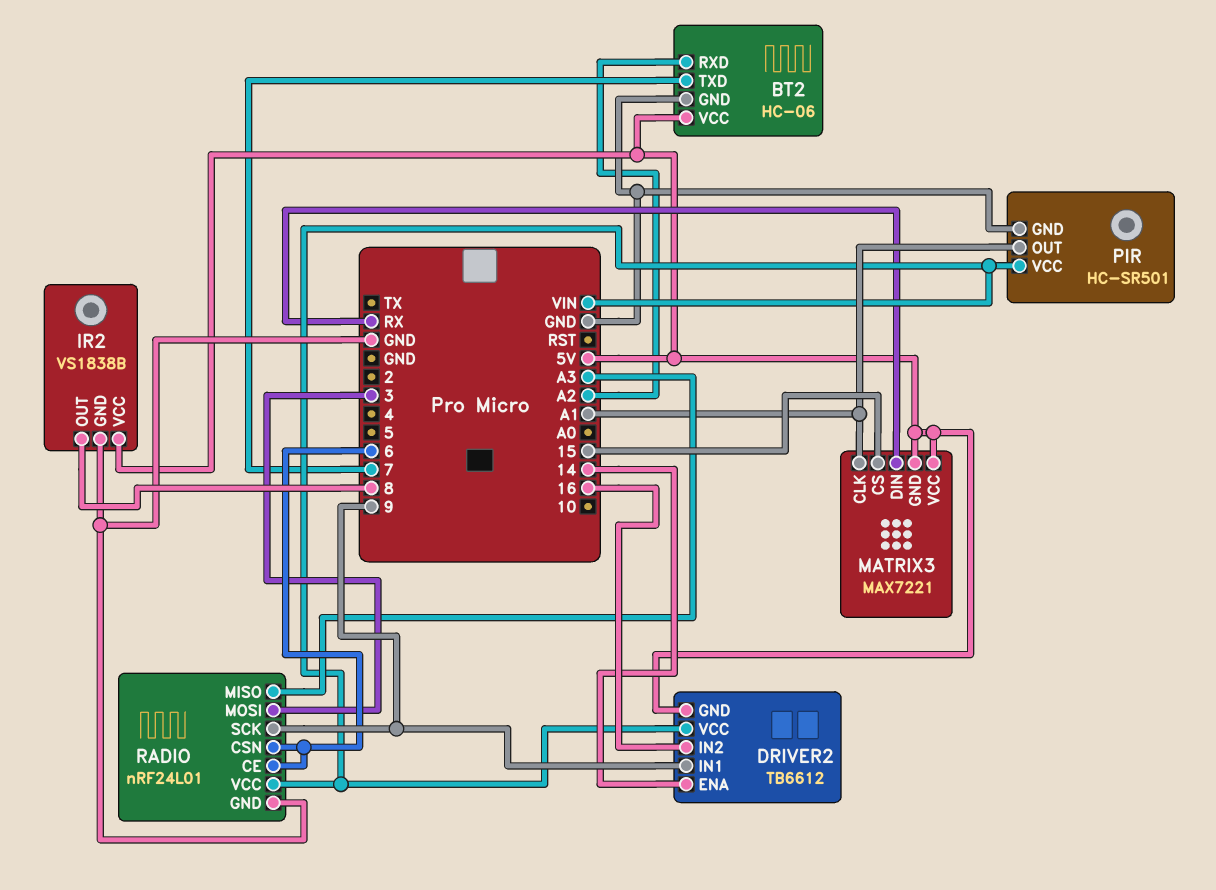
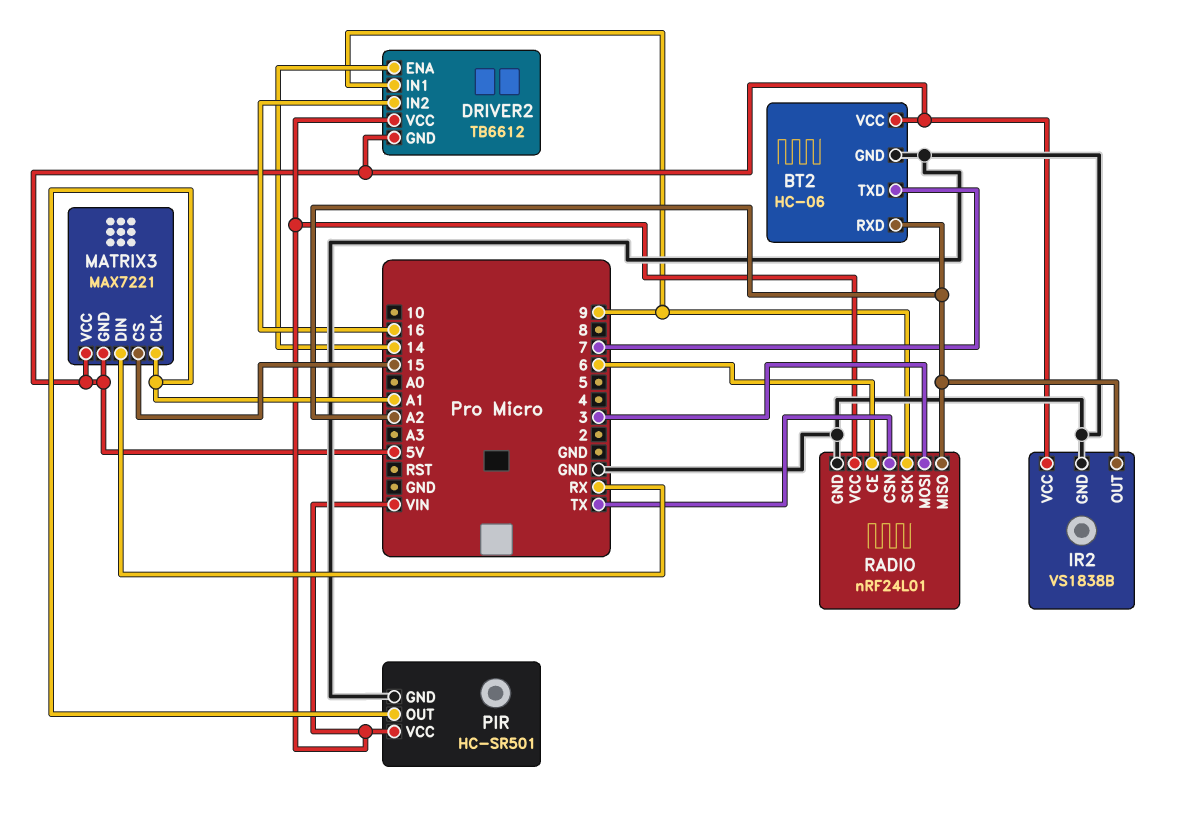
IR2 pin OUT: 8 -> A2
RADIO pin CSN: 6 -> TX
RADIO pin MISO: A3 -> A2

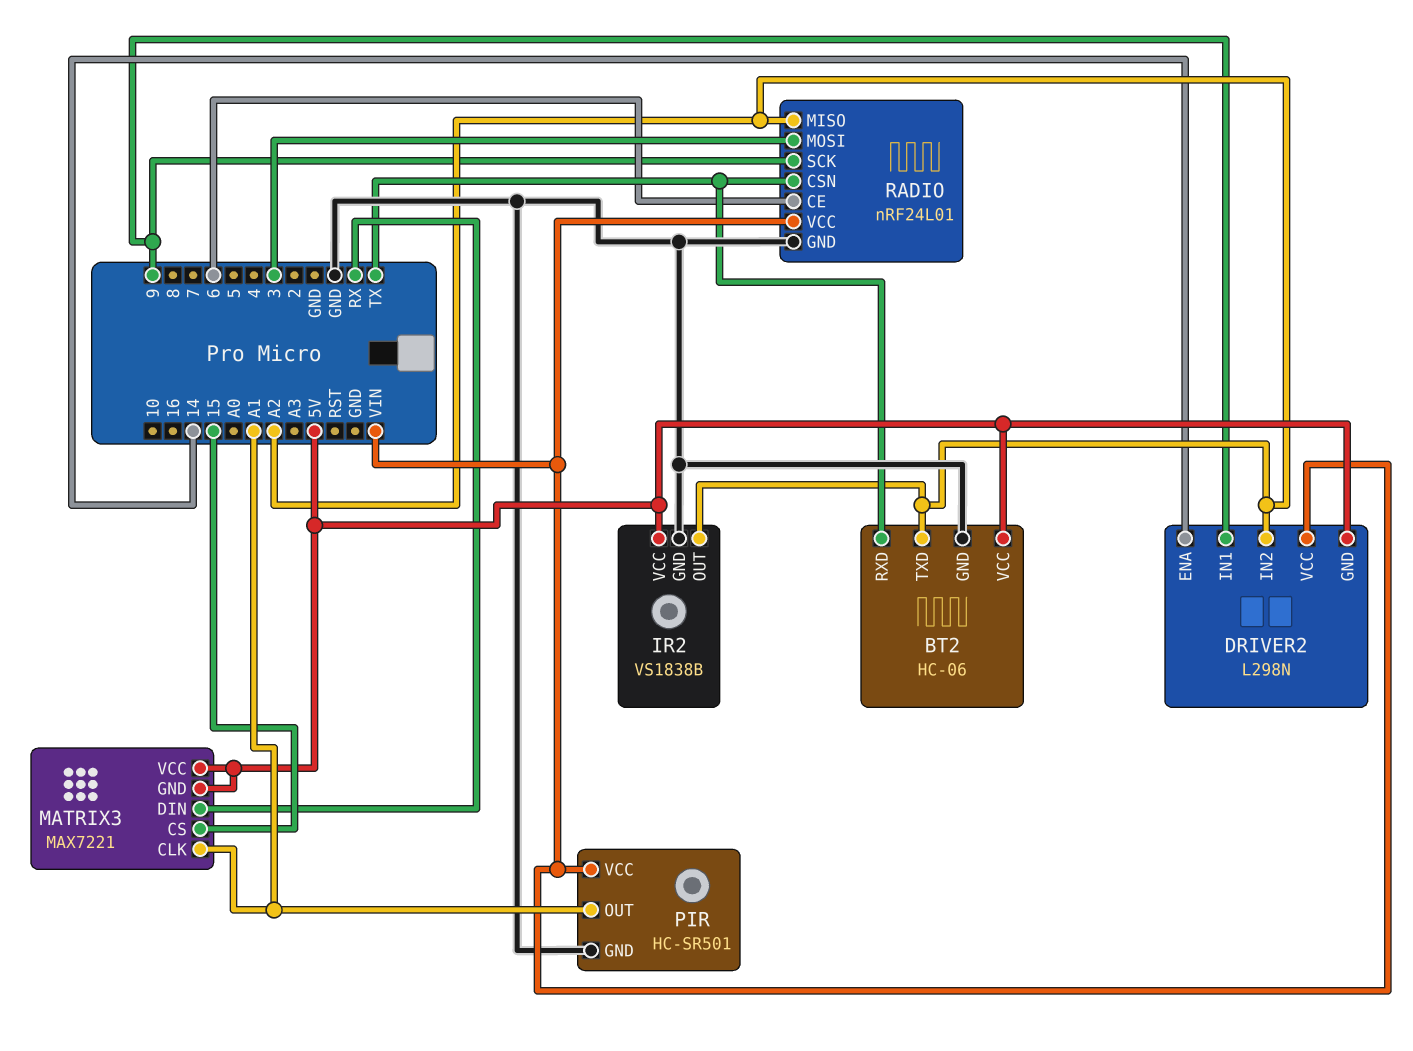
BT2 pin RXD: A2 -> TX
BT2 pin TXD: 7 -> A2
DRIVER2: TB6612 -> L298N
DRIVER2 pin IN2: 16 -> A2

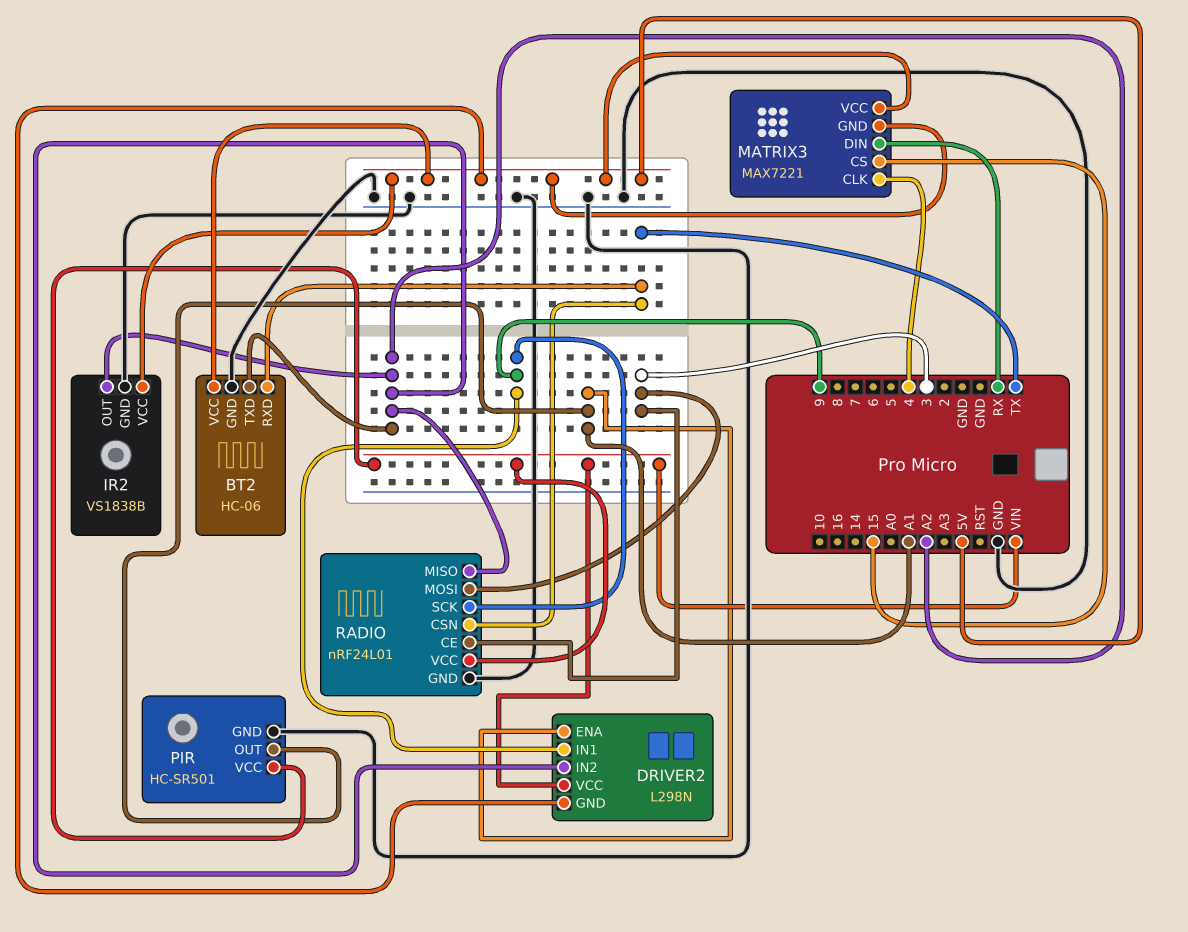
DRIVER2 pin ENA: 14 -> A1
MATRIX3 pin CLK: A1 -> 4
RADIO pin CE: 6 -> 3

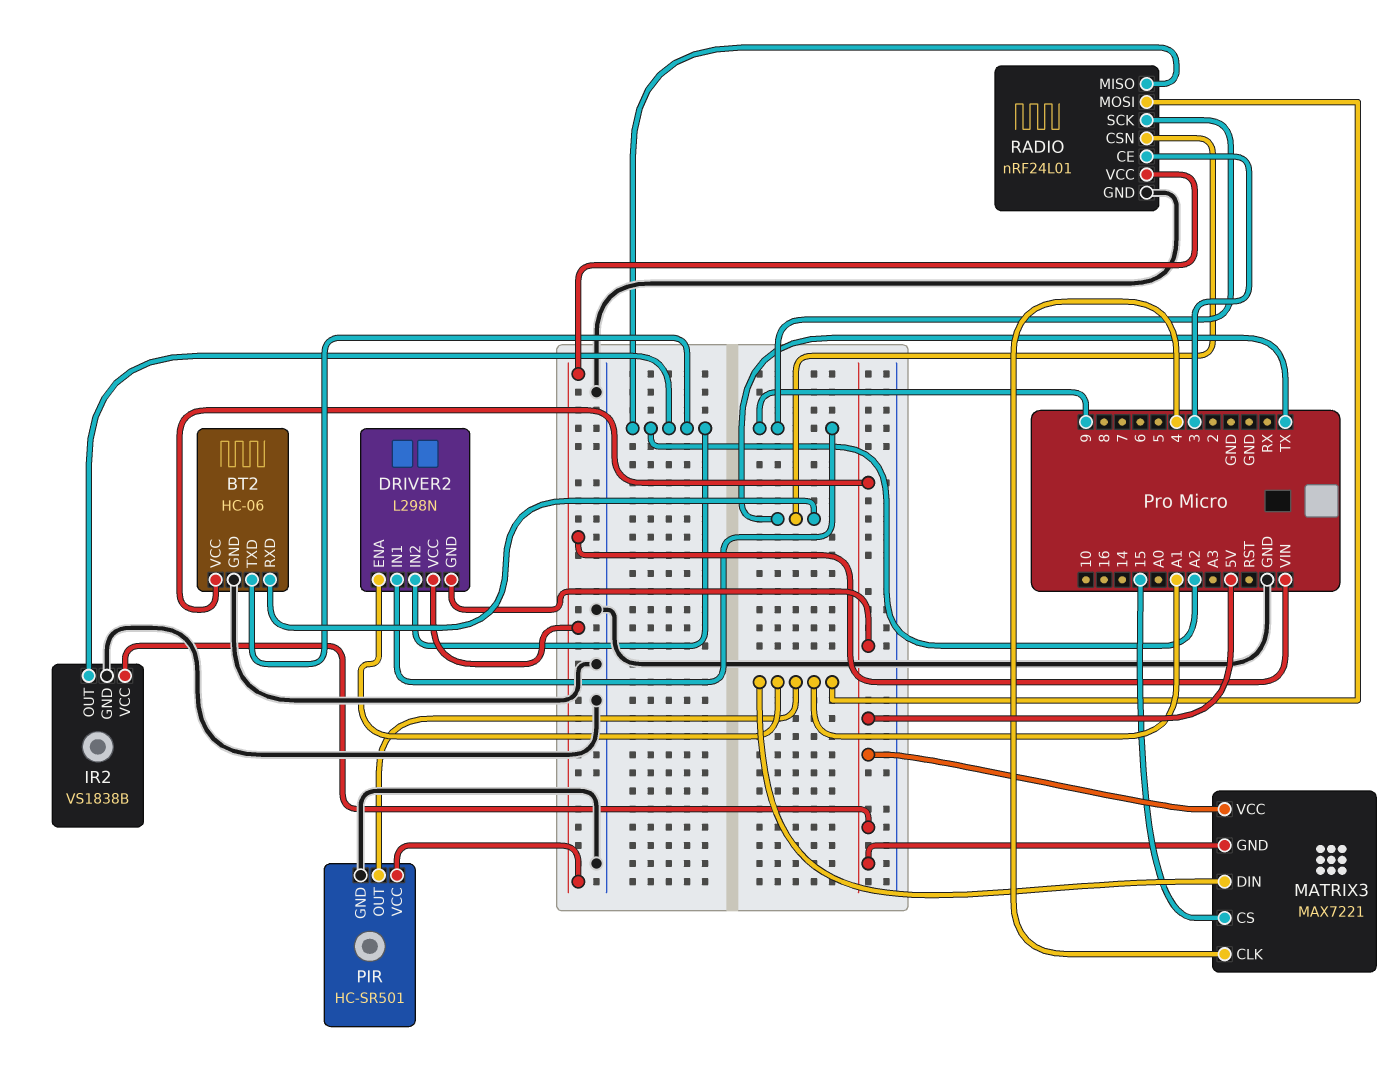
MATRIX3 pin DIN: RX -> A1
RADIO pin MOSI: 3 -> A1

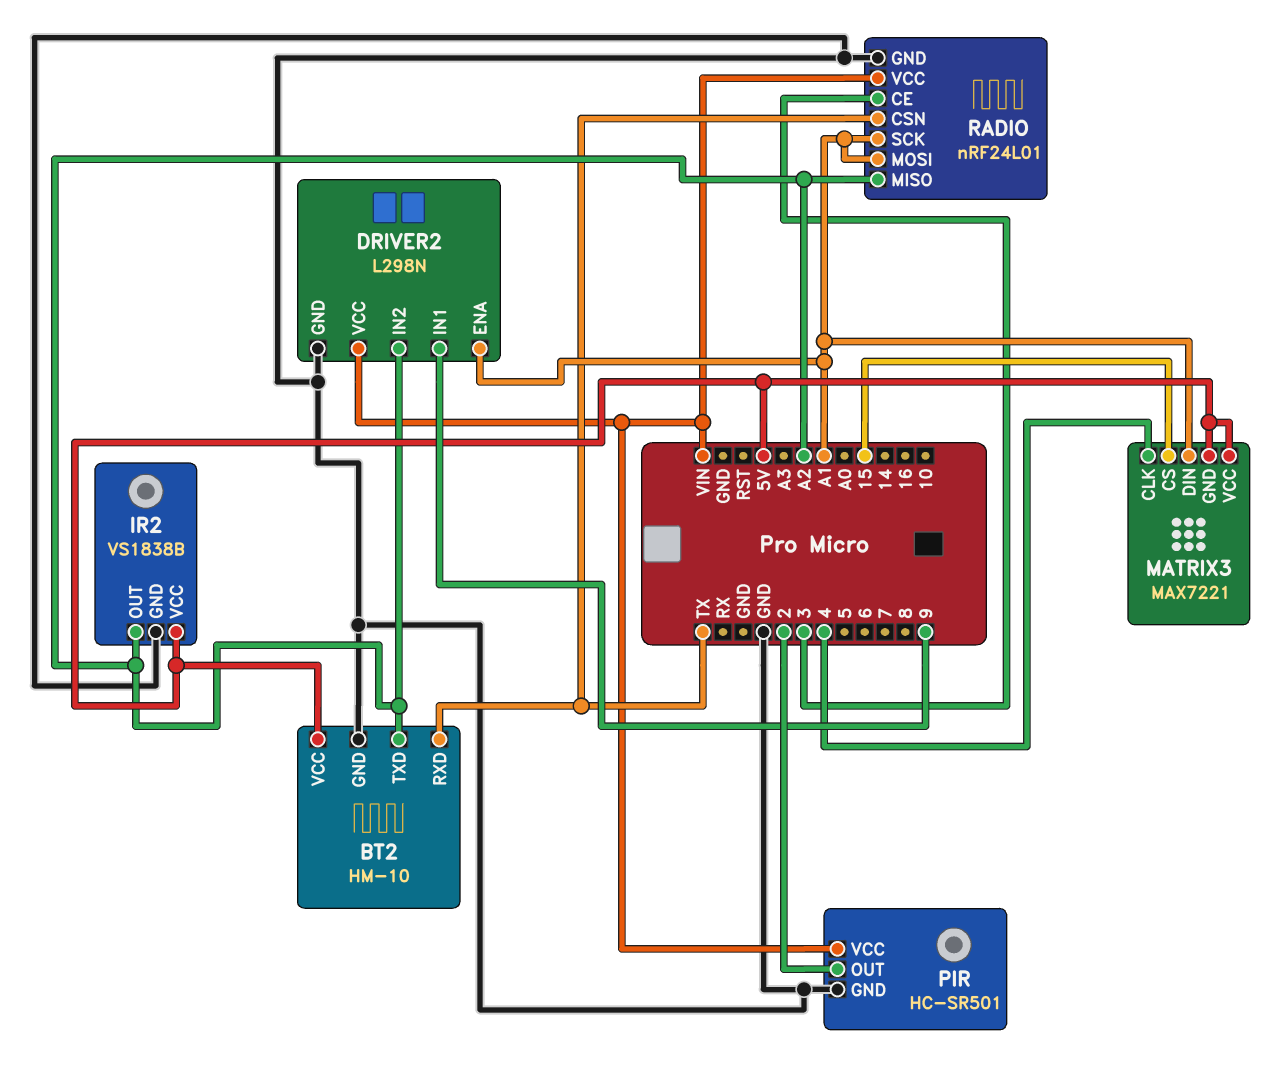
BT2: HC-06 -> HM-10
DRIVER2 pin GND: 5V -> GND
PIR pin OUT: A1 -> 2
RADIO pin SCK: 9 -> A1

